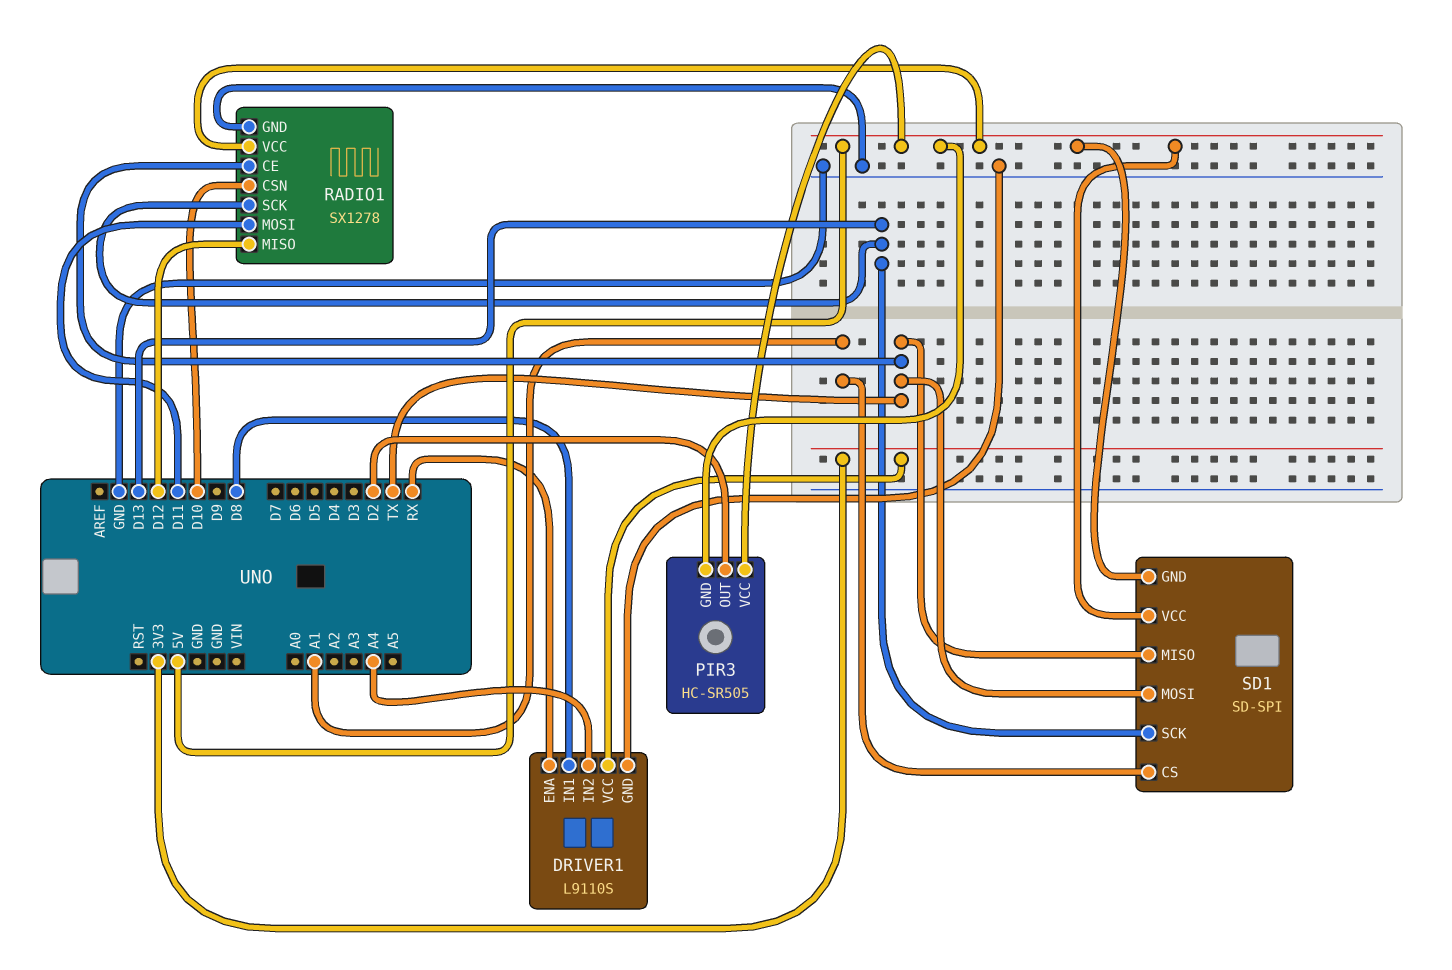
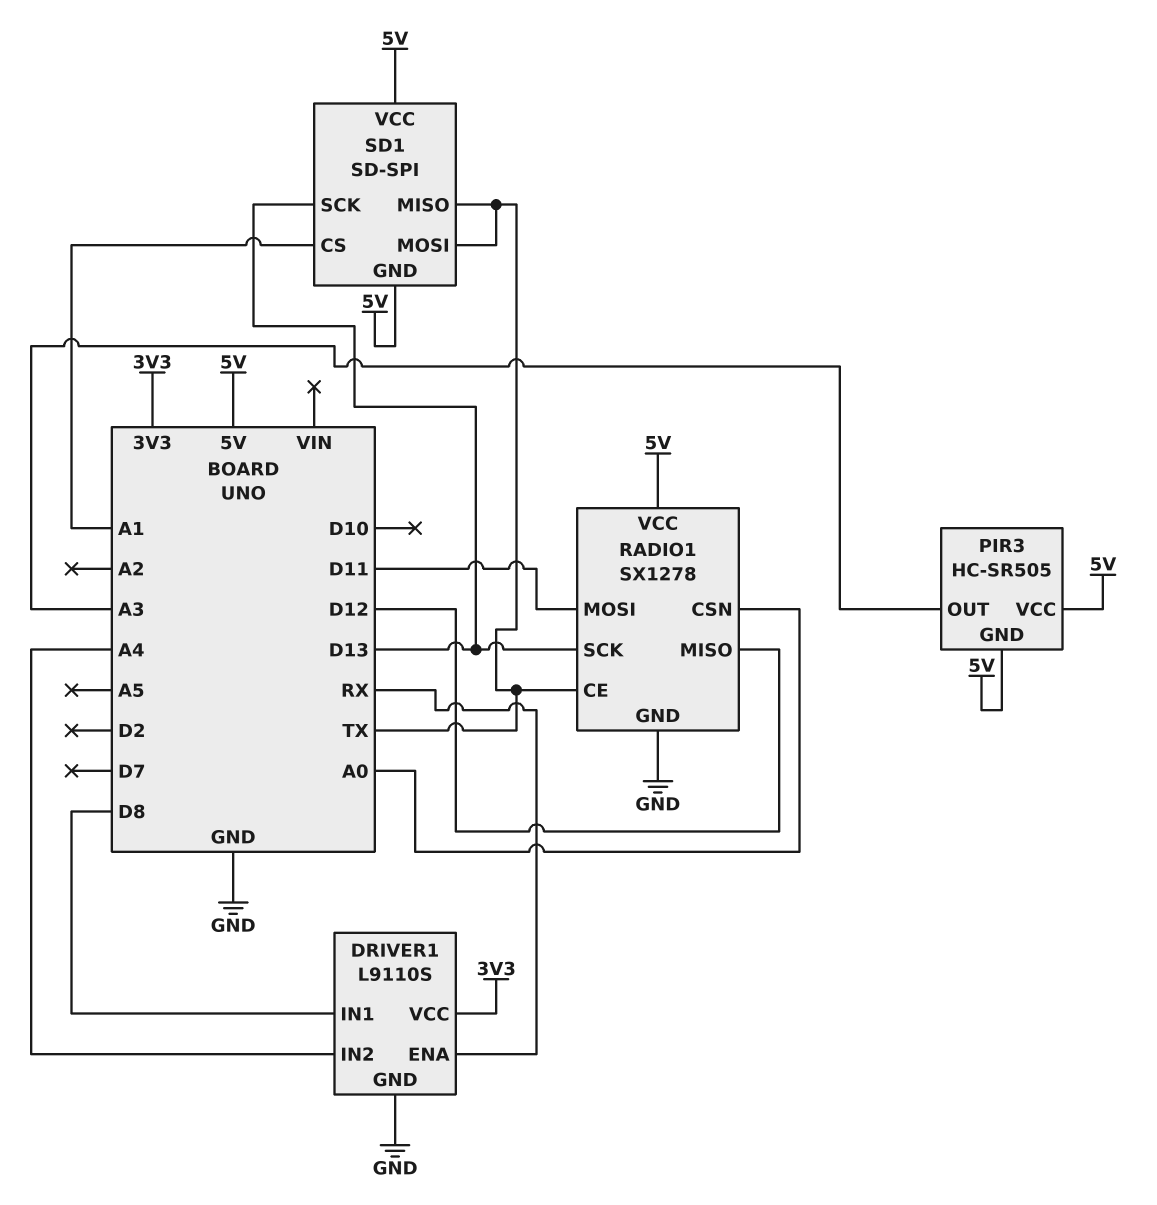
PIR3 pin OUT: D2 -> A3
RADIO1 pin CSN: D10 -> A0

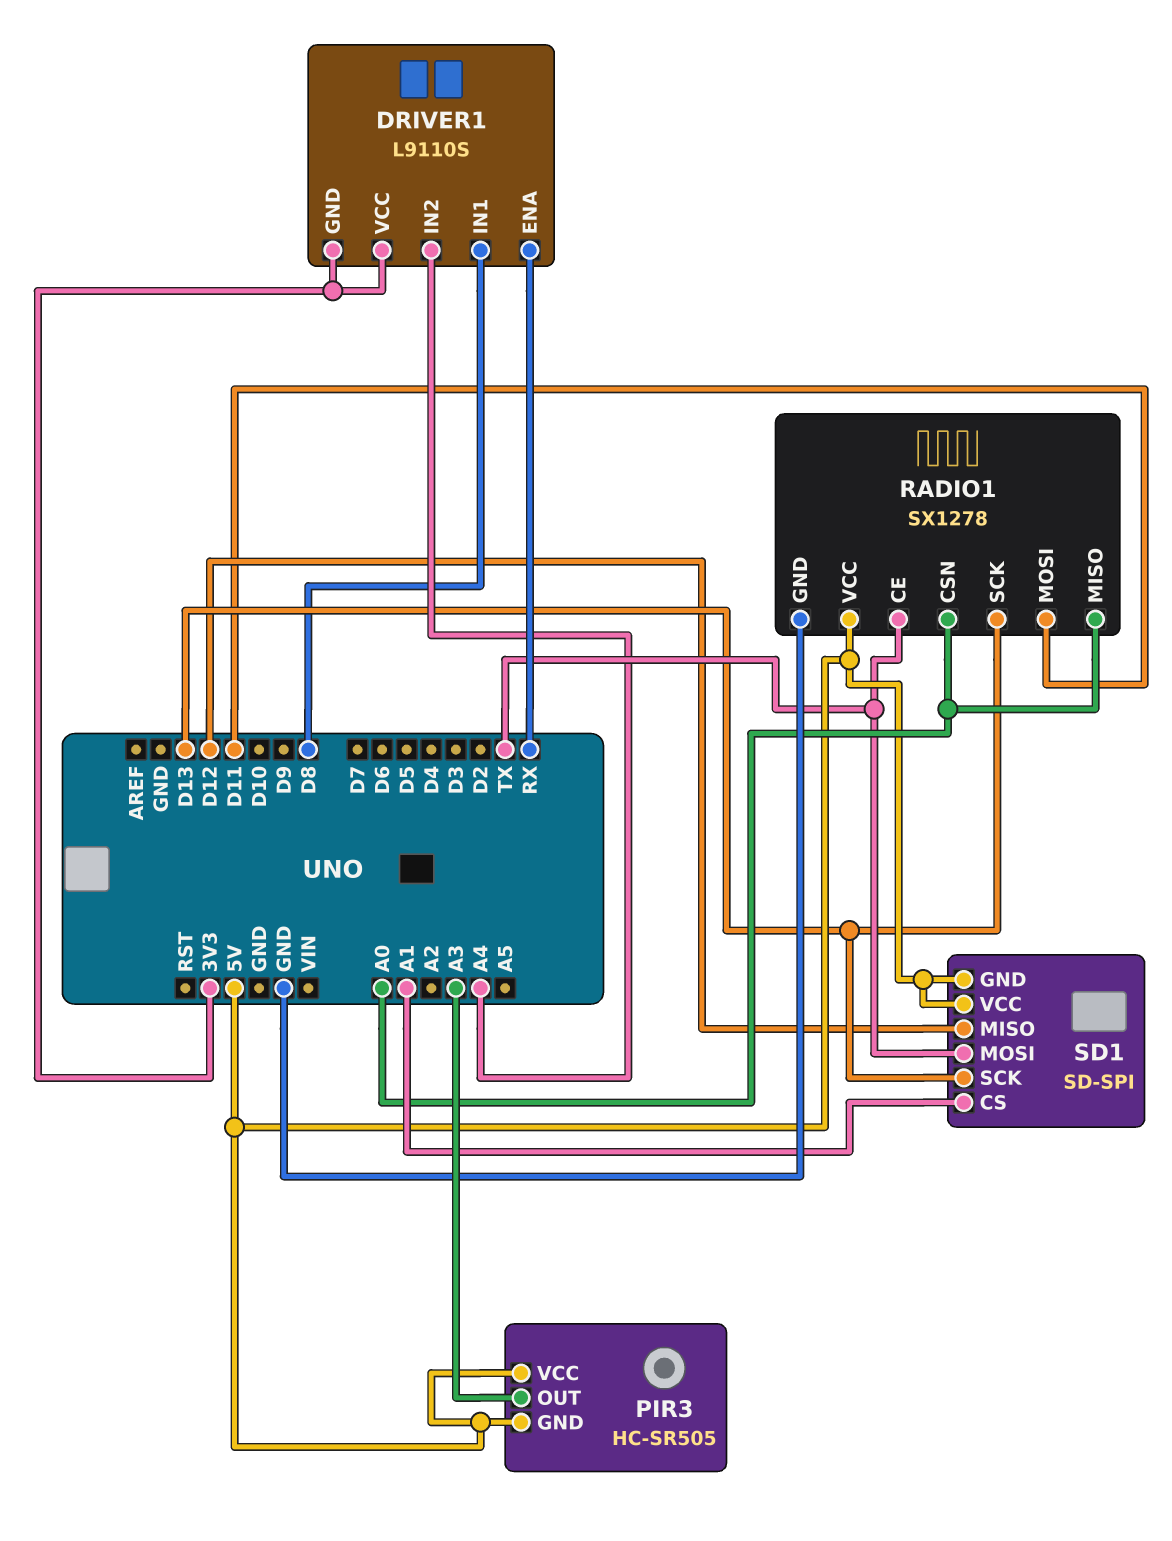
DRIVER1 pin GND: GND -> 3V3
RADIO1 pin MISO: D12 -> A0
SD1 pin MISO: TX -> D12

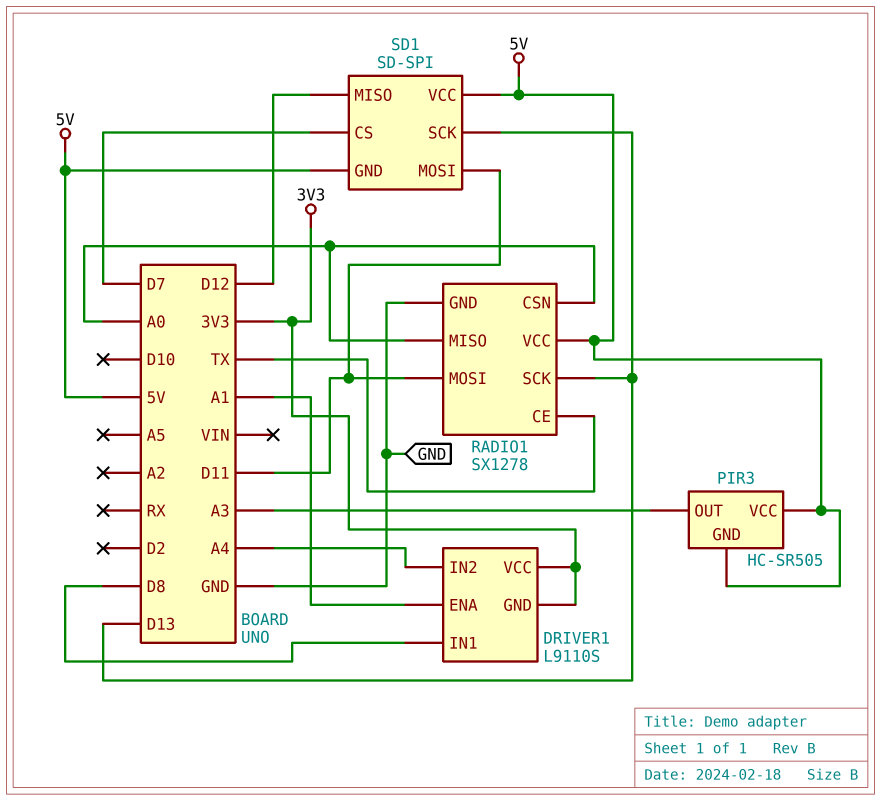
DRIVER1 pin ENA: RX -> A1
SD1 pin CS: A1 -> D7
SD1 pin MOSI: TX -> D11

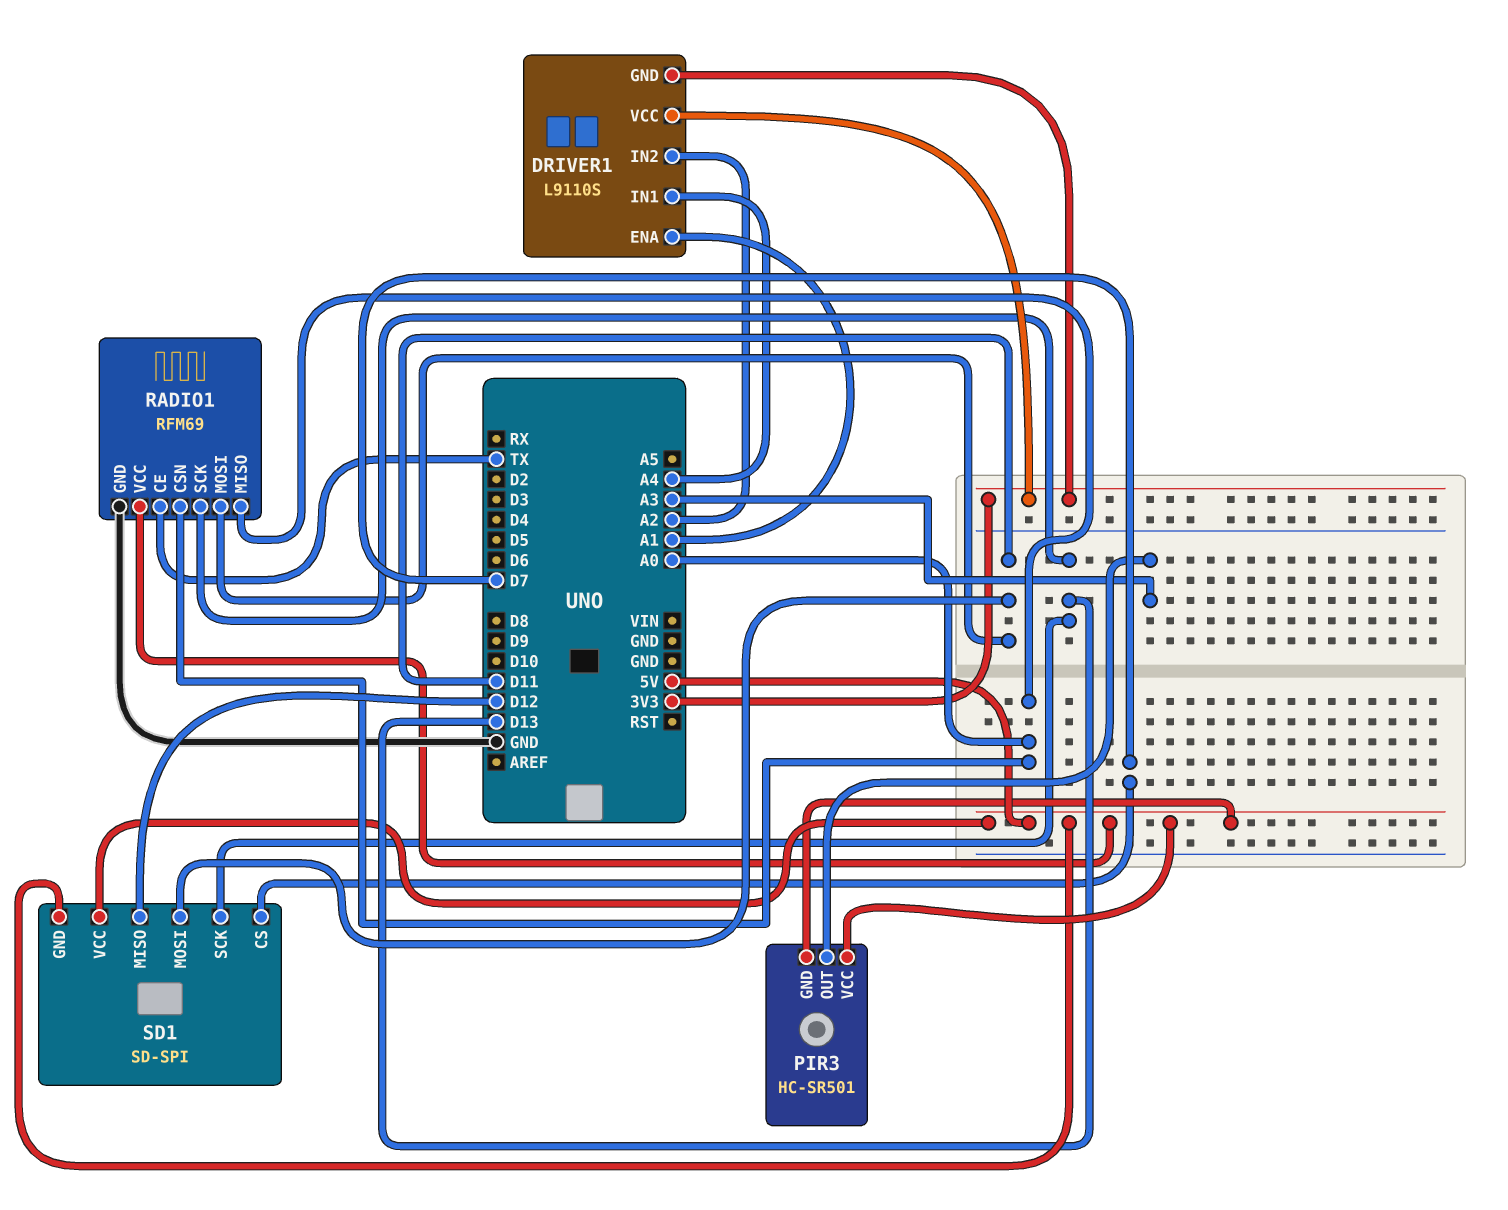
DRIVER1 pin IN1: D8 -> A4
DRIVER1 pin IN2: A4 -> A2
PIR3: HC-SR505 -> HC-SR501
RADIO1: SX1278 -> RFM69

